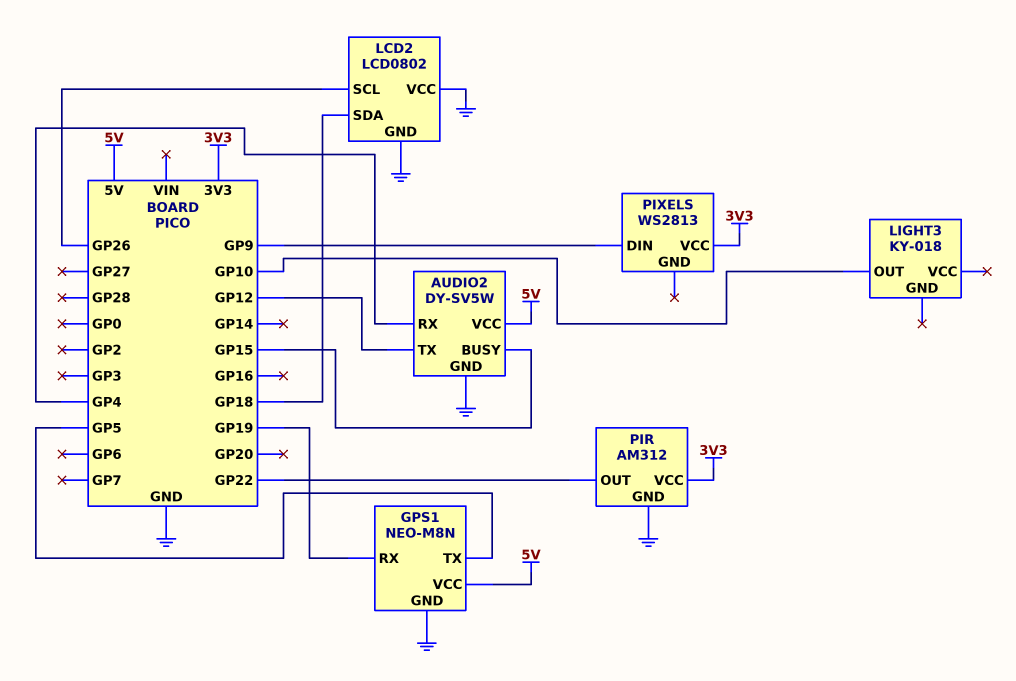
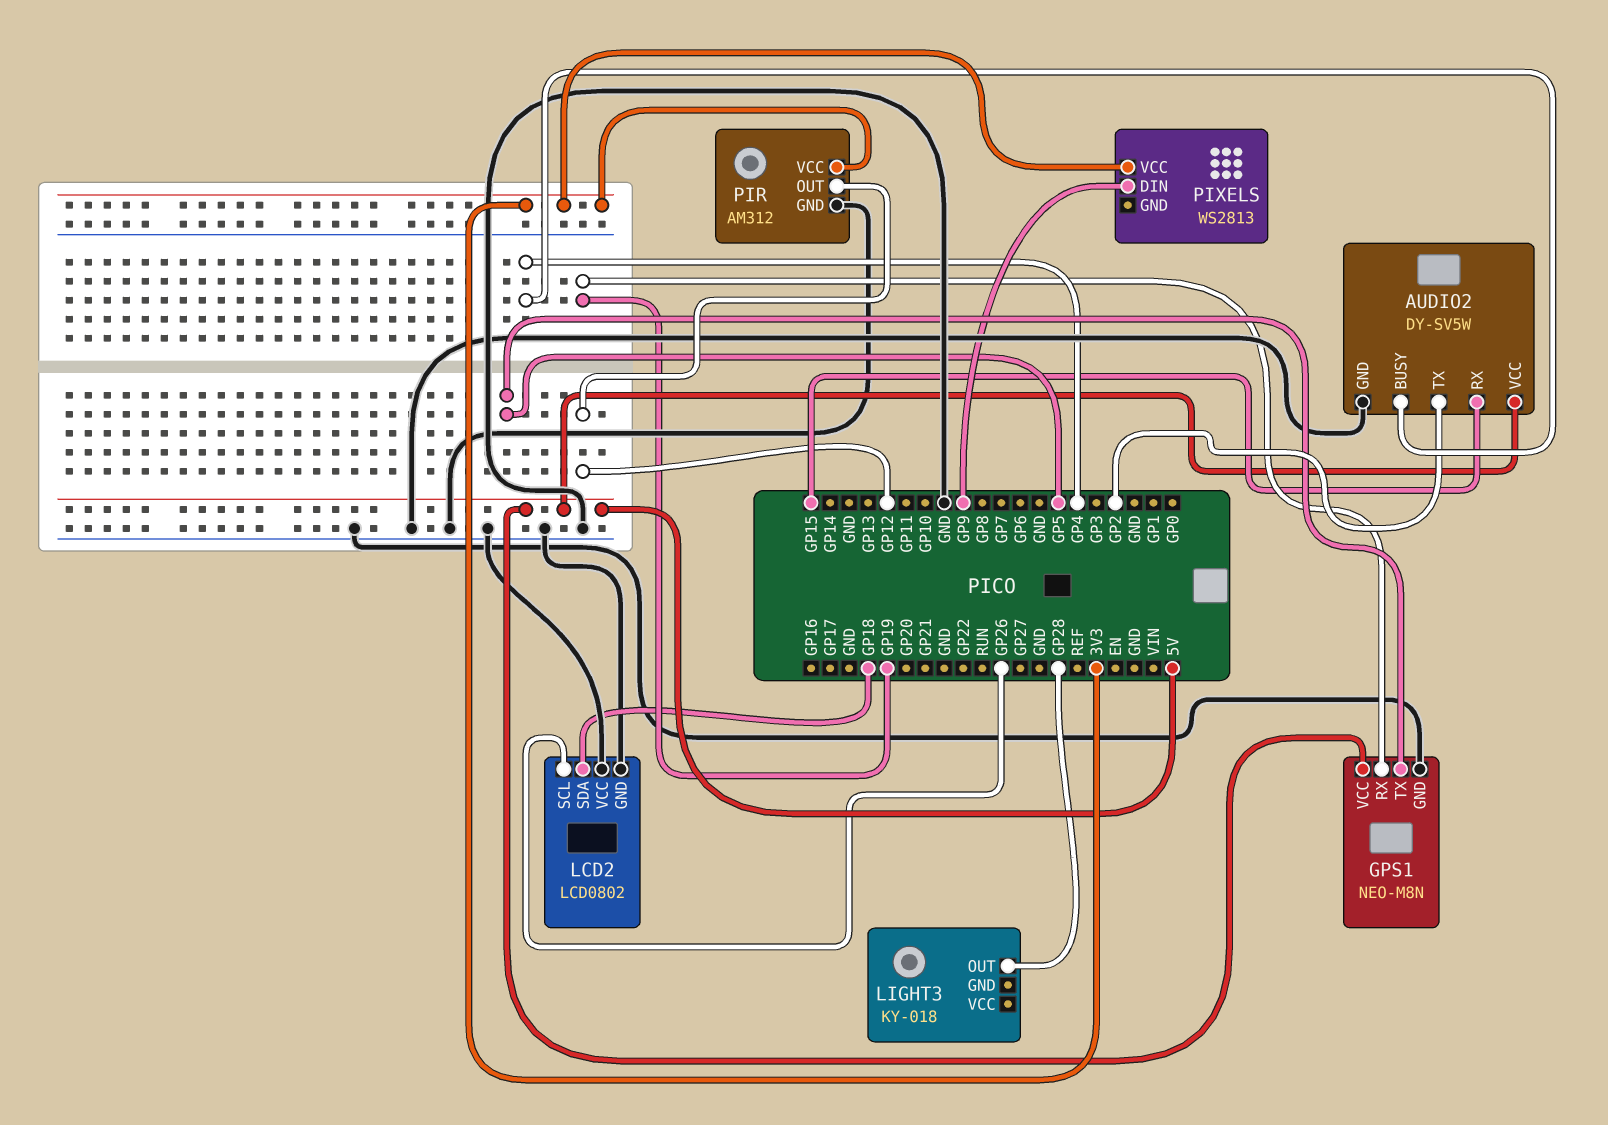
AUDIO2 pin BUSY: GP15 -> GP4
AUDIO2 pin RX: GP4 -> GP15
AUDIO2 pin TX: GP12 -> GP2
LIGHT3 pin OUT: GP10 -> GP28
PIR pin OUT: GP22 -> GP12

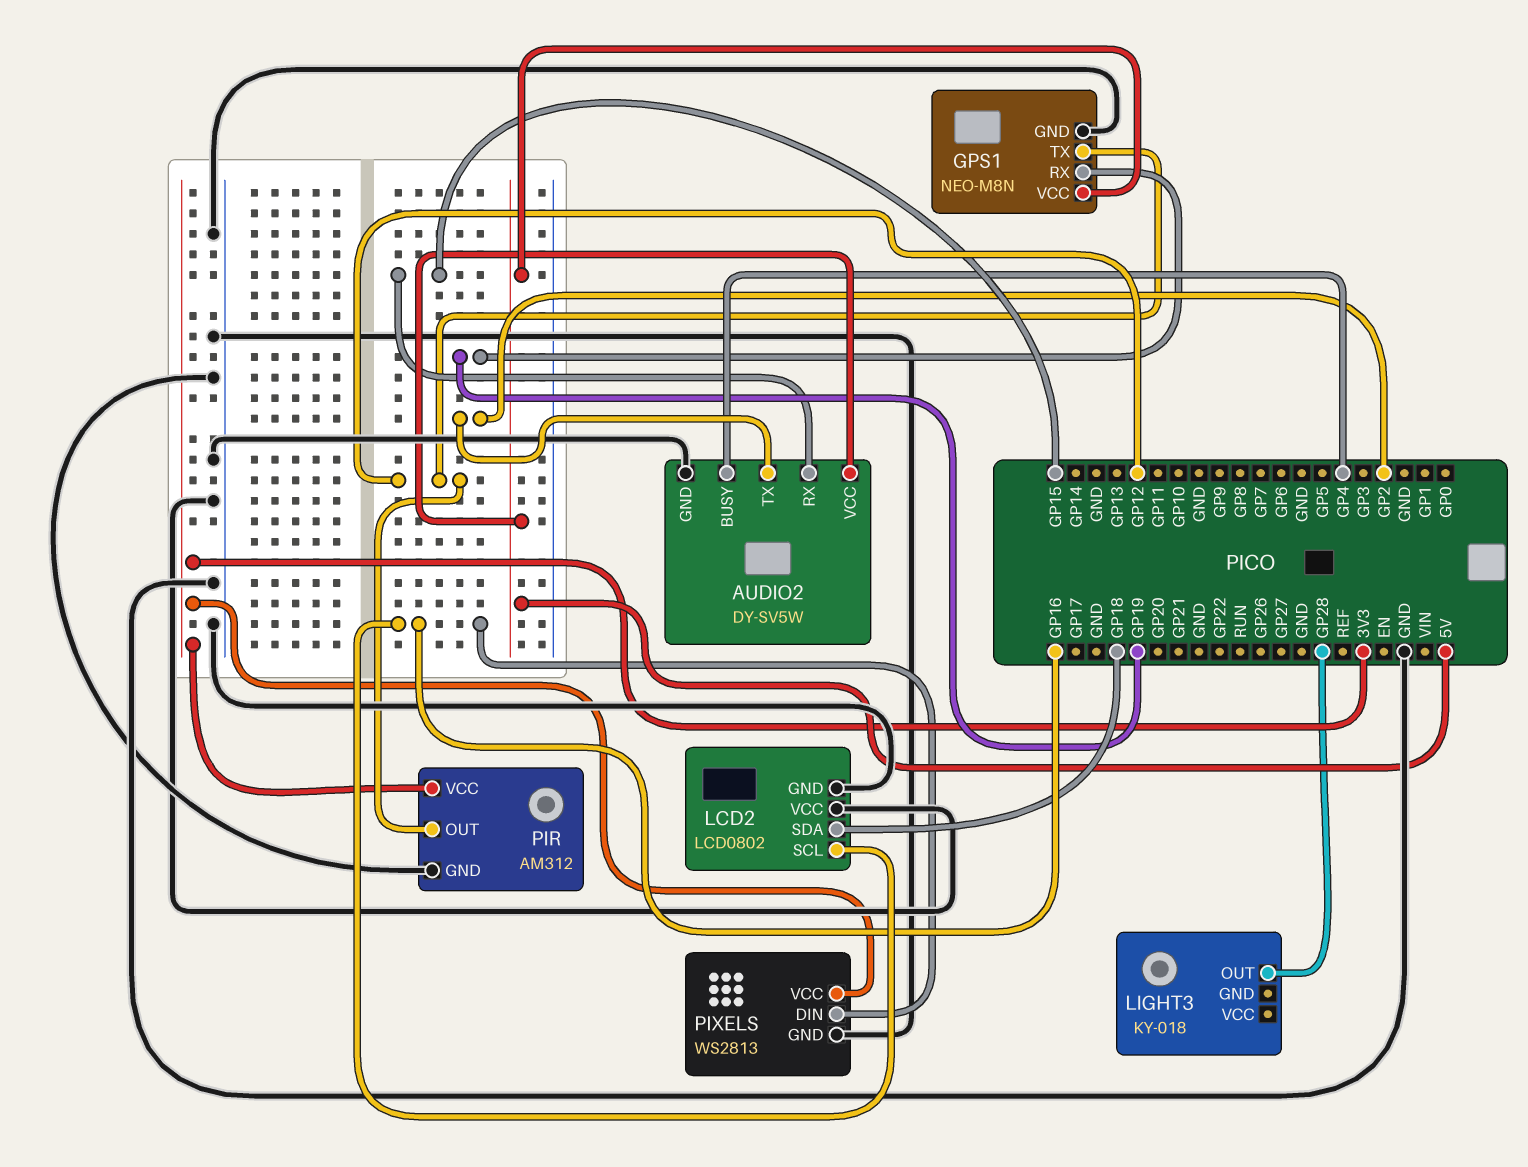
GPS1 pin TX: GP5 -> GP12
LCD2 pin SCL: GP26 -> GP16
PIXELS pin DIN: GP9 -> GP16
PIXELS pin GND: none -> GND

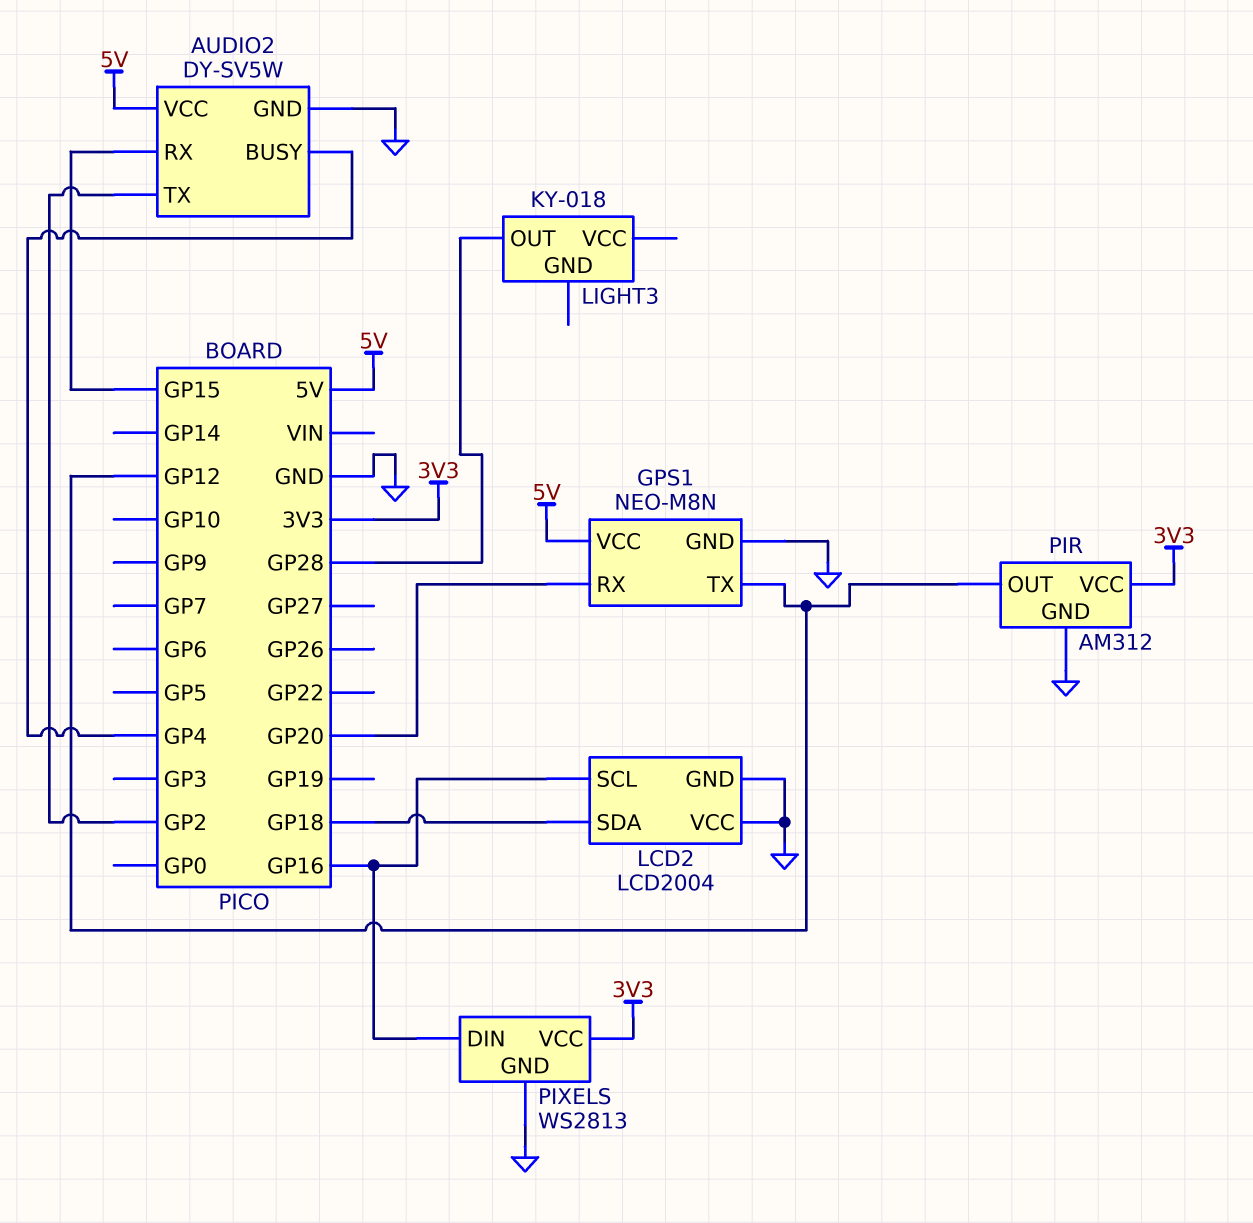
GPS1 pin RX: GP19 -> GP20
LCD2: LCD0802 -> LCD2004

